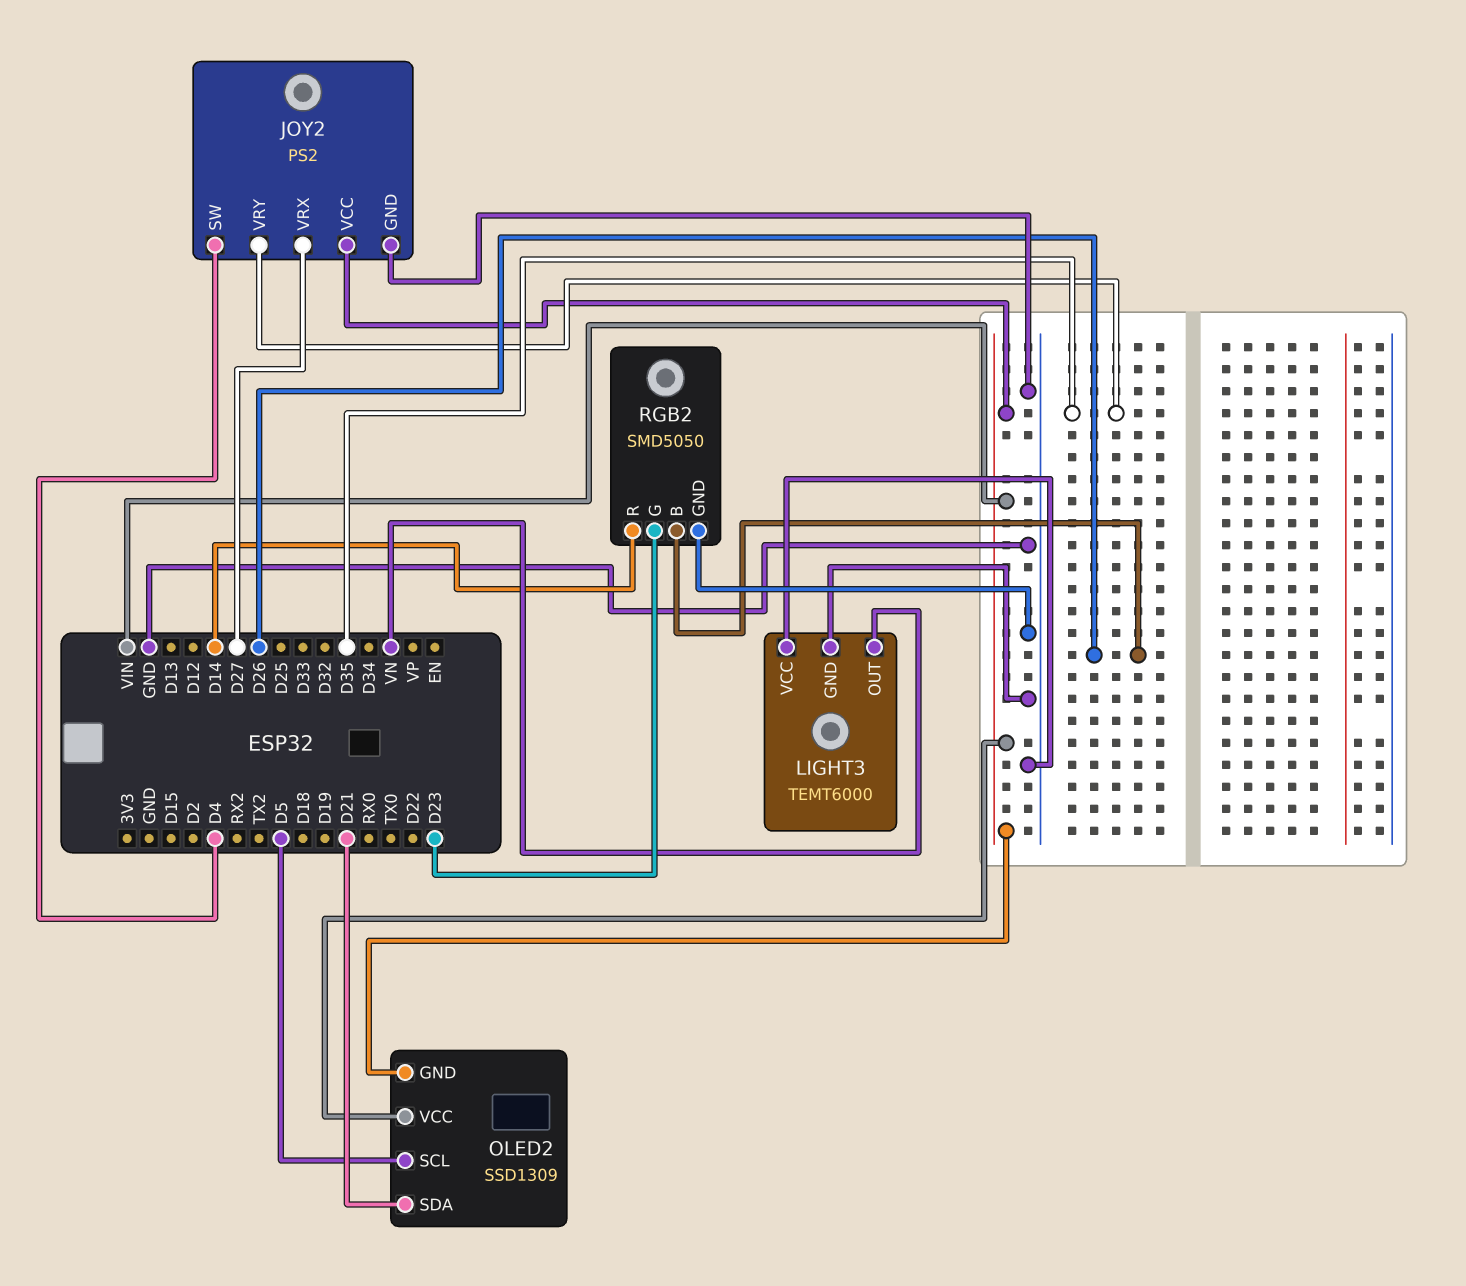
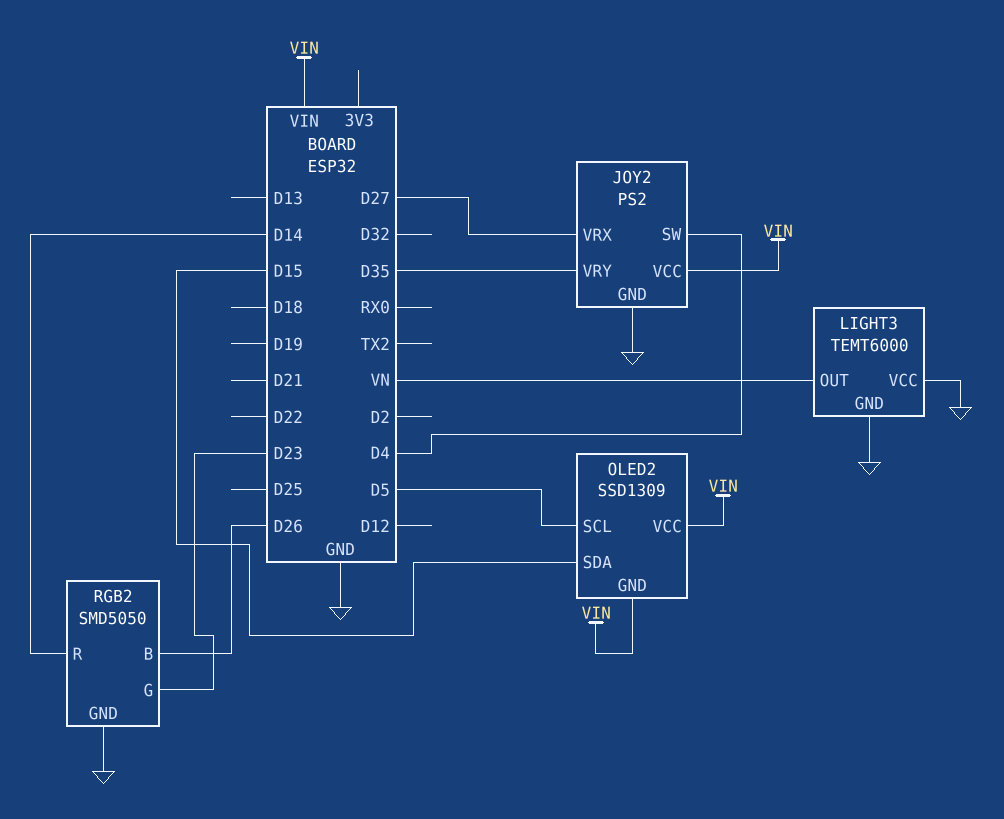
OLED2 pin SDA: D21 -> D15

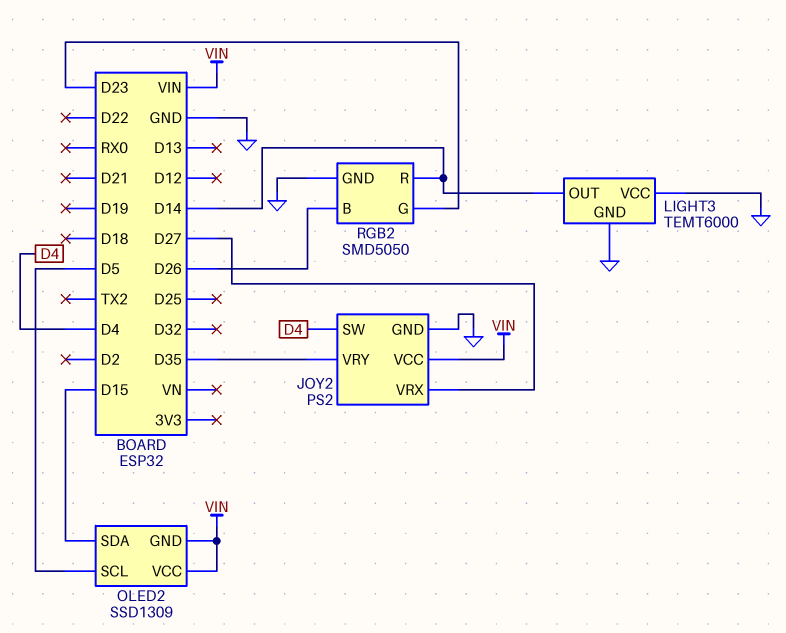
LIGHT3 pin OUT: VN -> D14

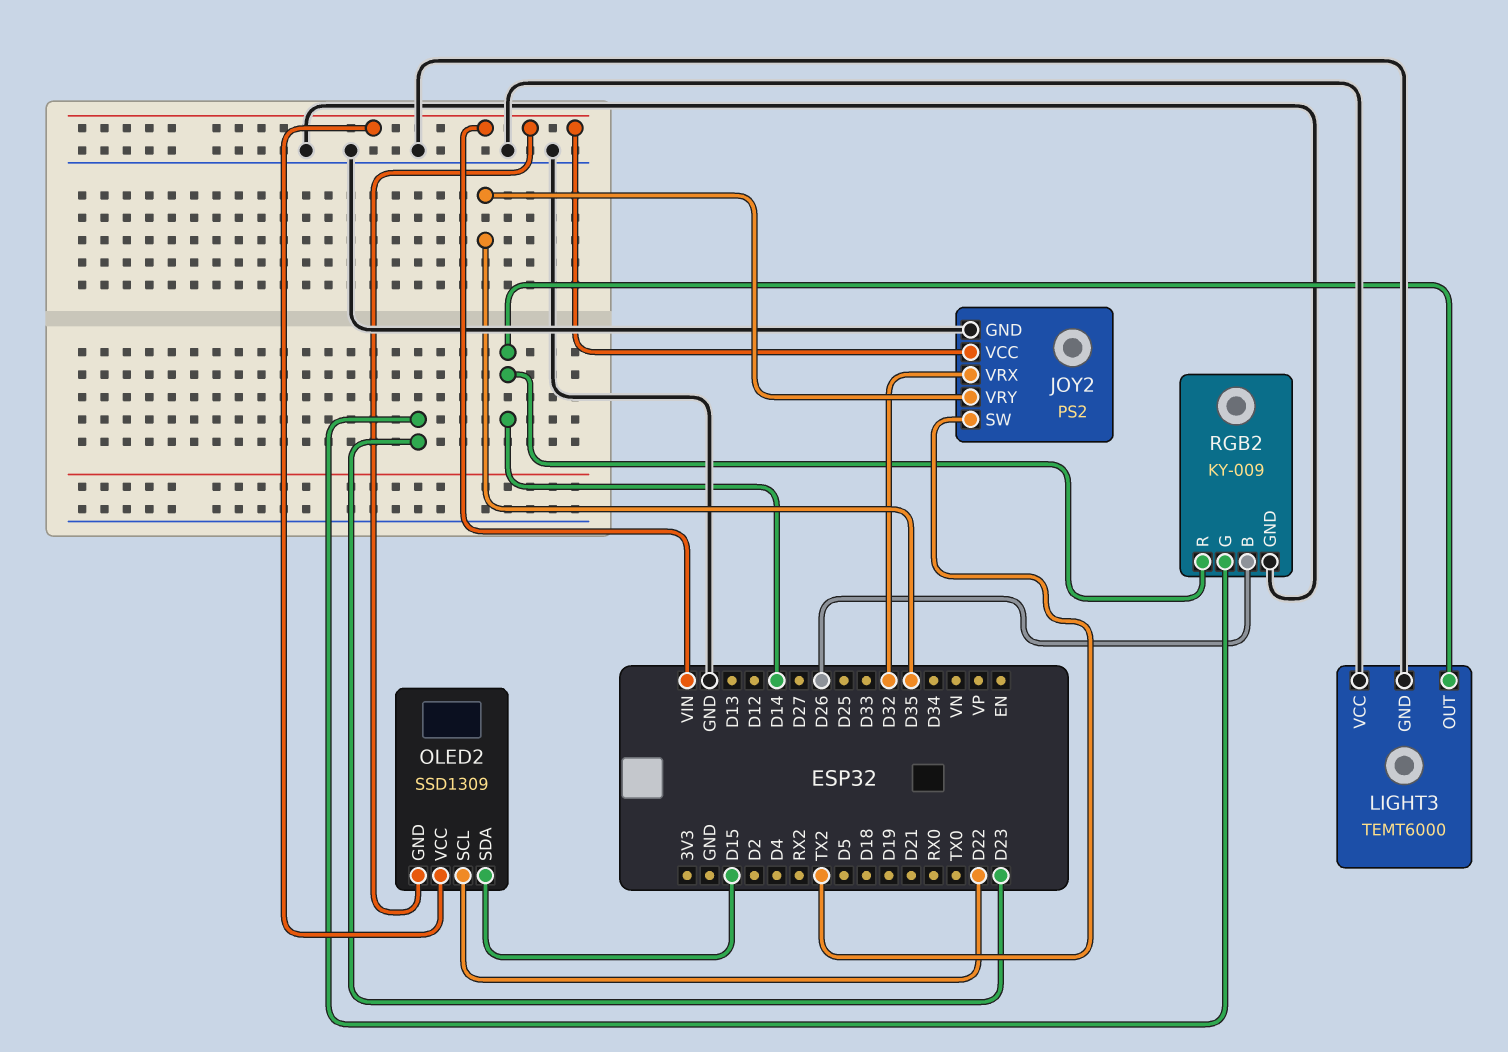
JOY2 pin SW: D4 -> TX2
JOY2 pin VRX: D27 -> D32
OLED2 pin SCL: D5 -> D22
RGB2: SMD5050 -> KY-009

